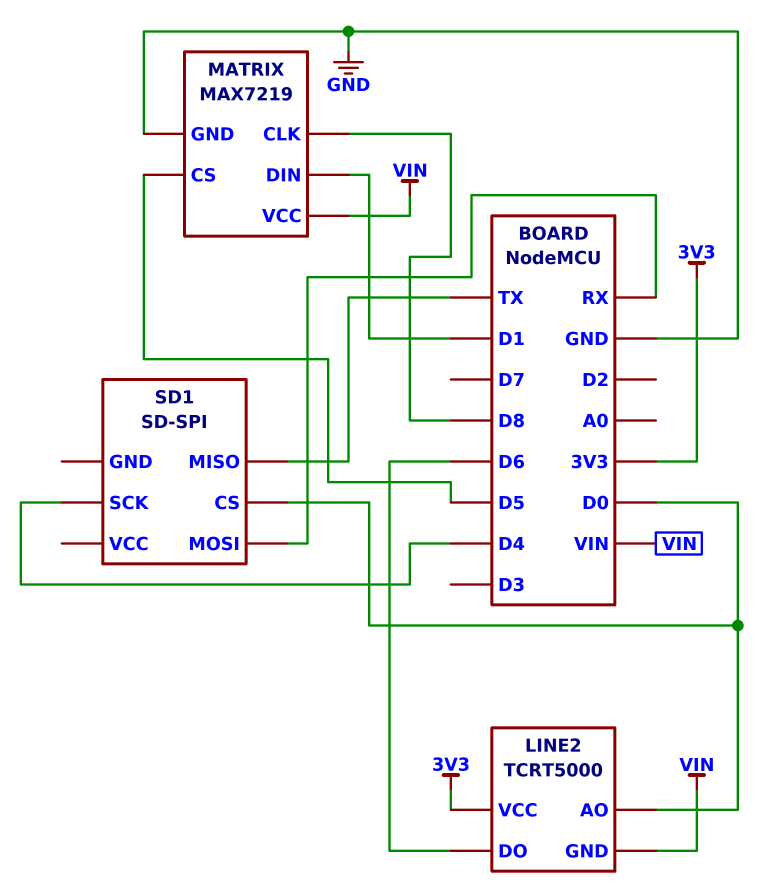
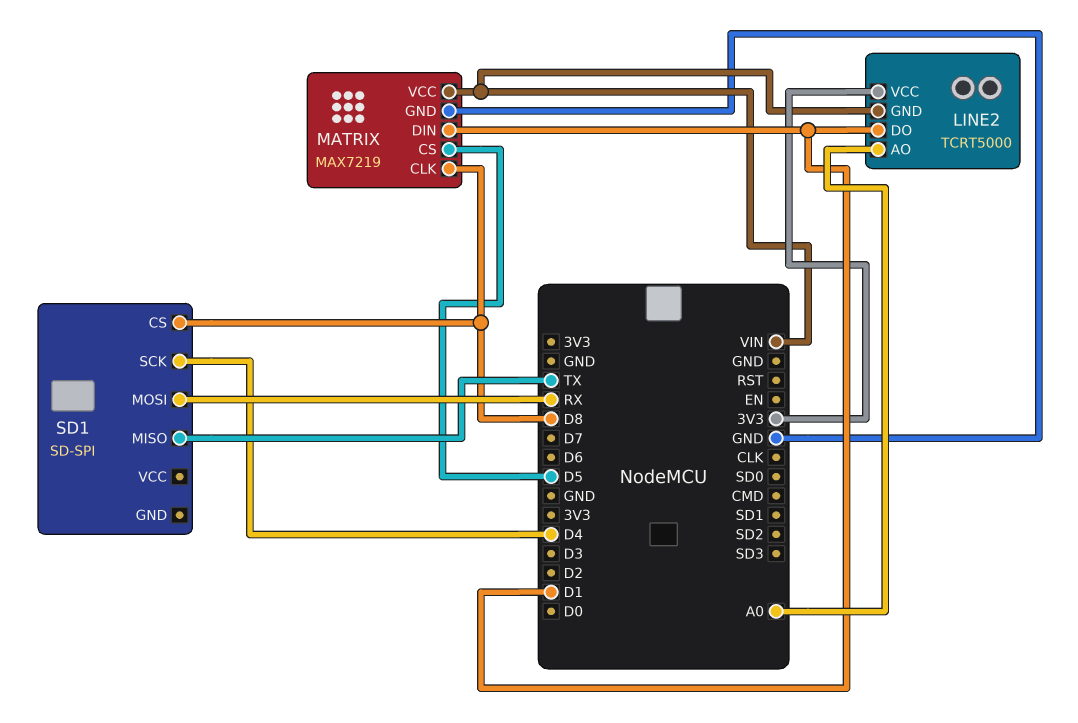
LINE2 pin AO: D0 -> A0
LINE2 pin DO: D6 -> D1
SD1 pin CS: D0 -> D8

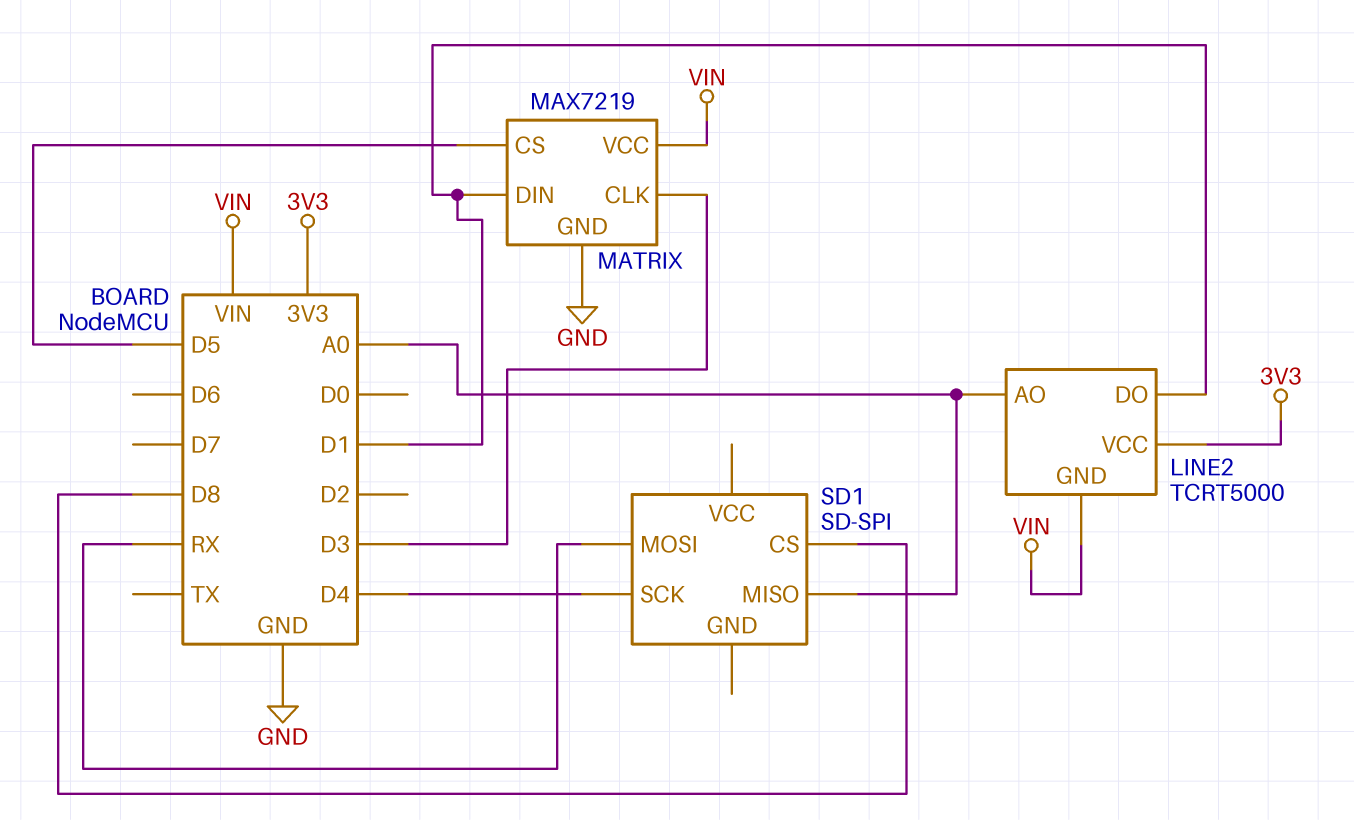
MATRIX pin CLK: D8 -> D3
SD1 pin MISO: TX -> A0

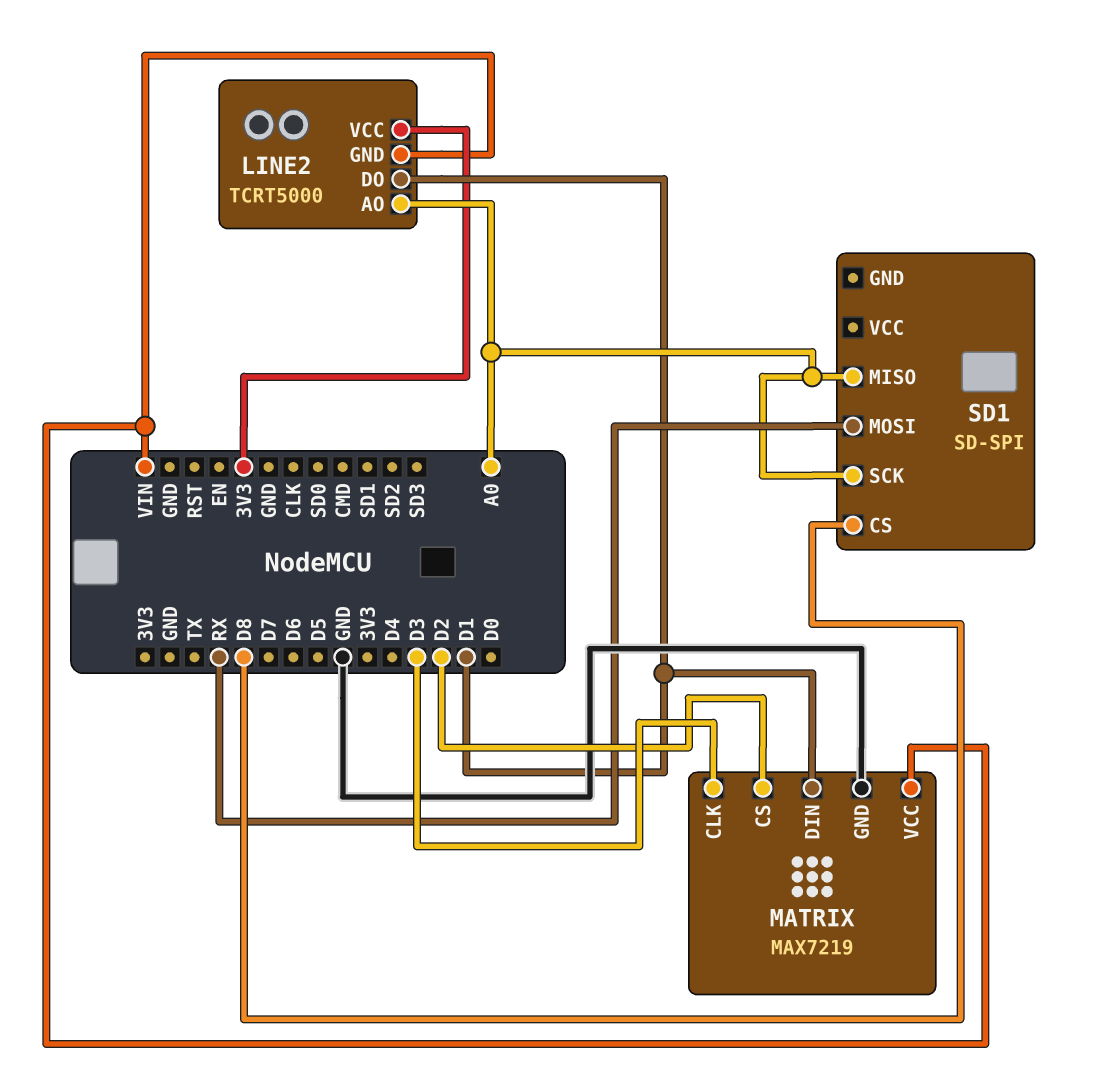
MATRIX pin CS: D5 -> D2
SD1 pin SCK: D4 -> A0

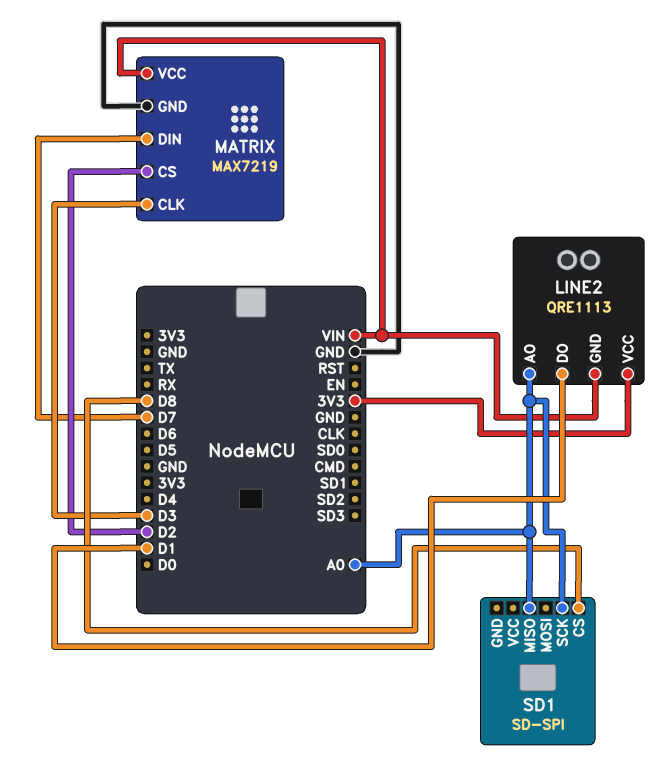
LINE2: TCRT5000 -> QRE1113
MATRIX pin DIN: D1 -> D7
SD1 pin MOSI: RX -> none

